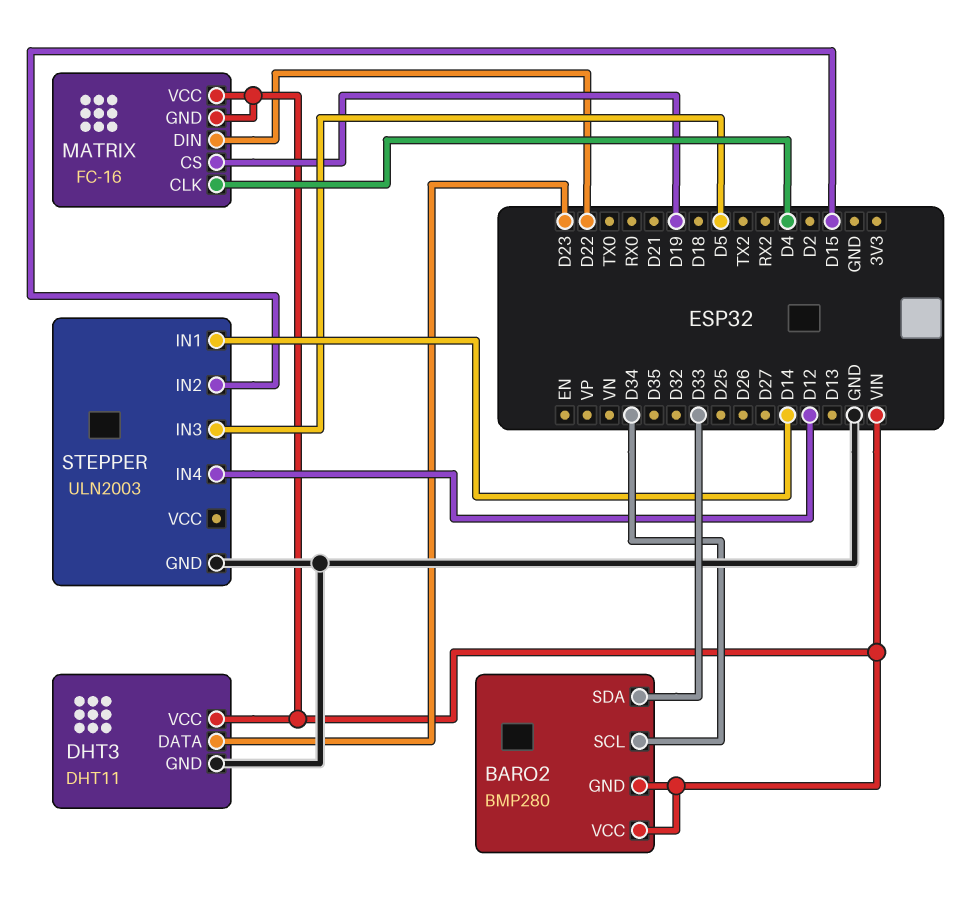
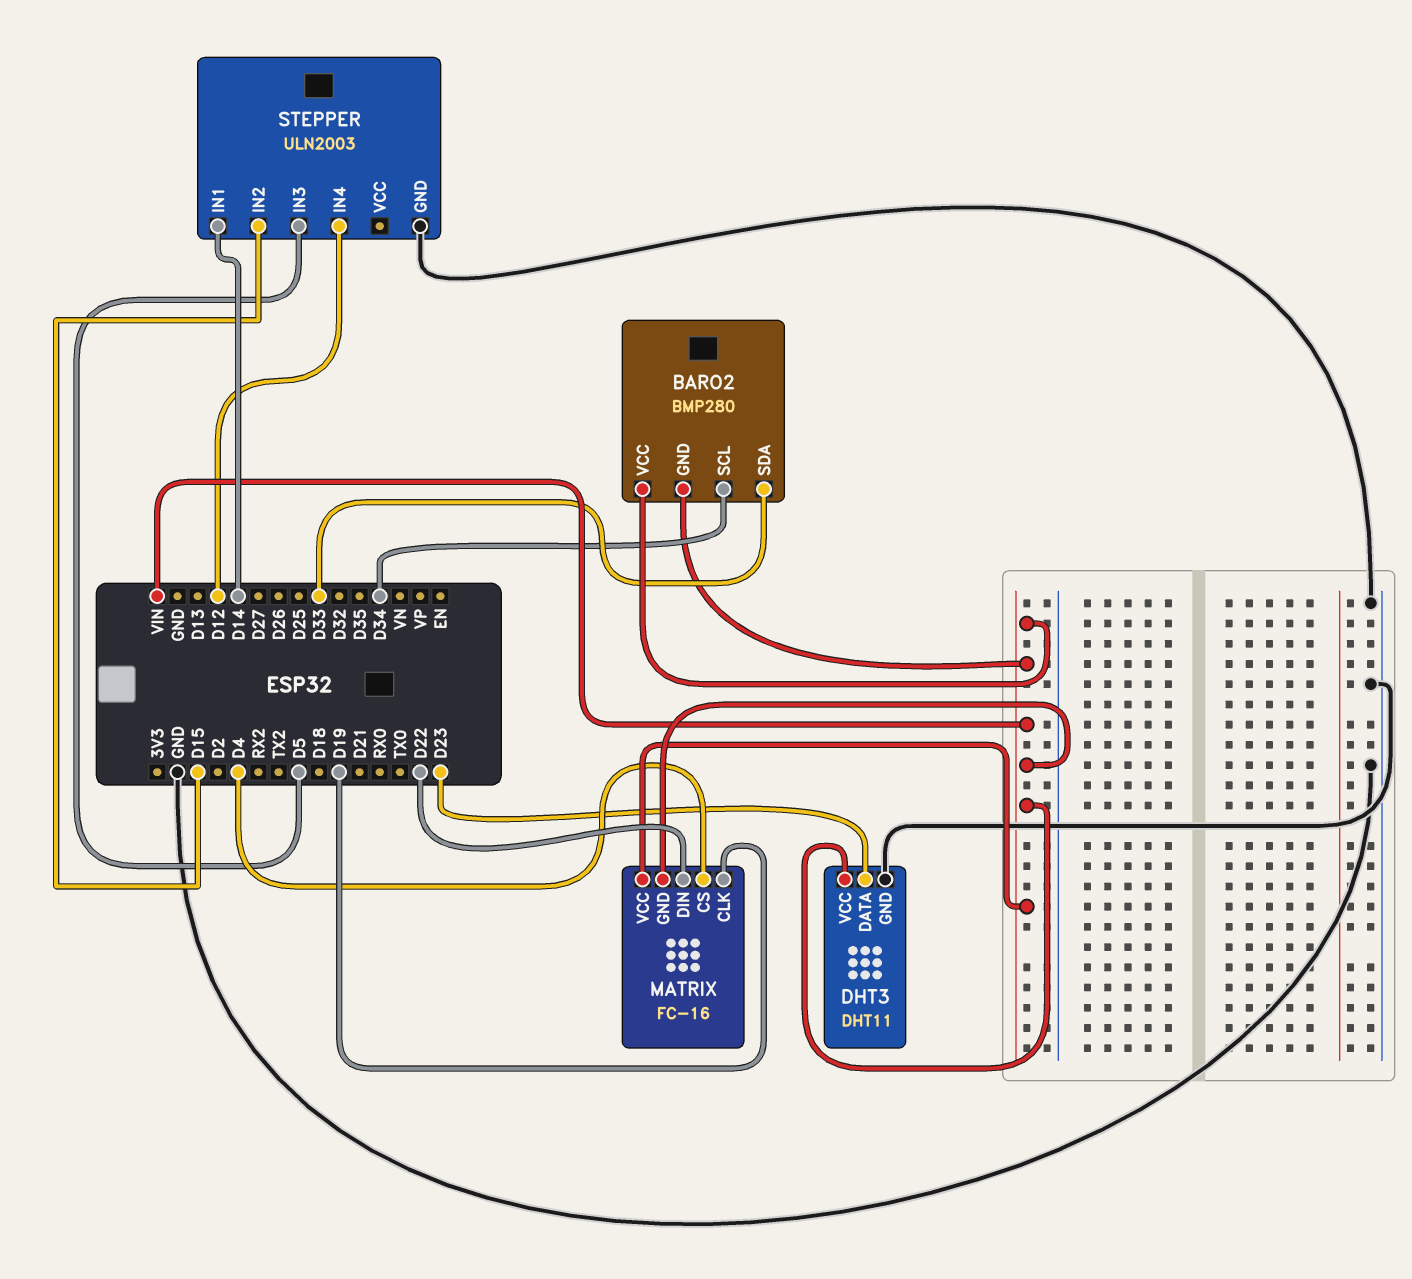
MATRIX pin CLK: D4 -> D19
MATRIX pin CS: D19 -> D4

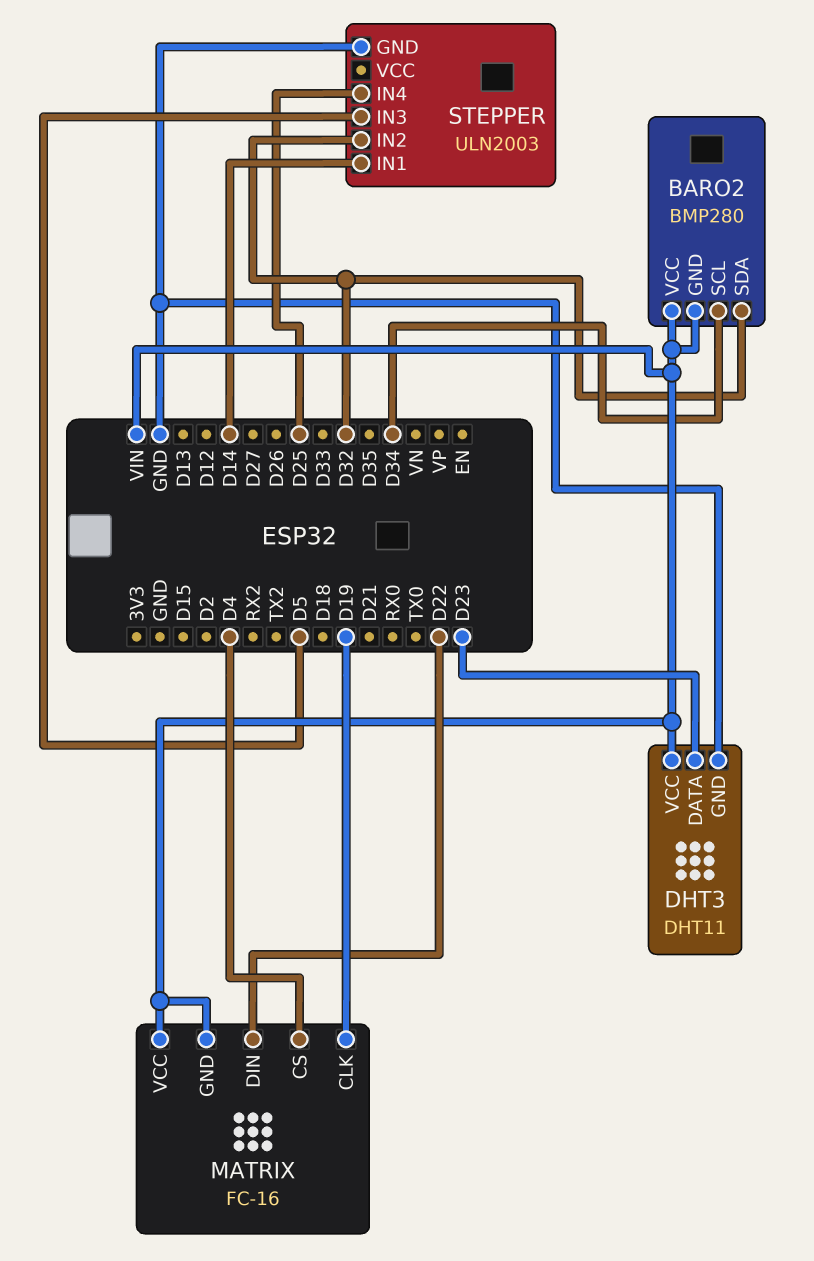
BARO2 pin SDA: D33 -> D32
STEPPER pin IN2: D15 -> D32
STEPPER pin IN4: D12 -> D25

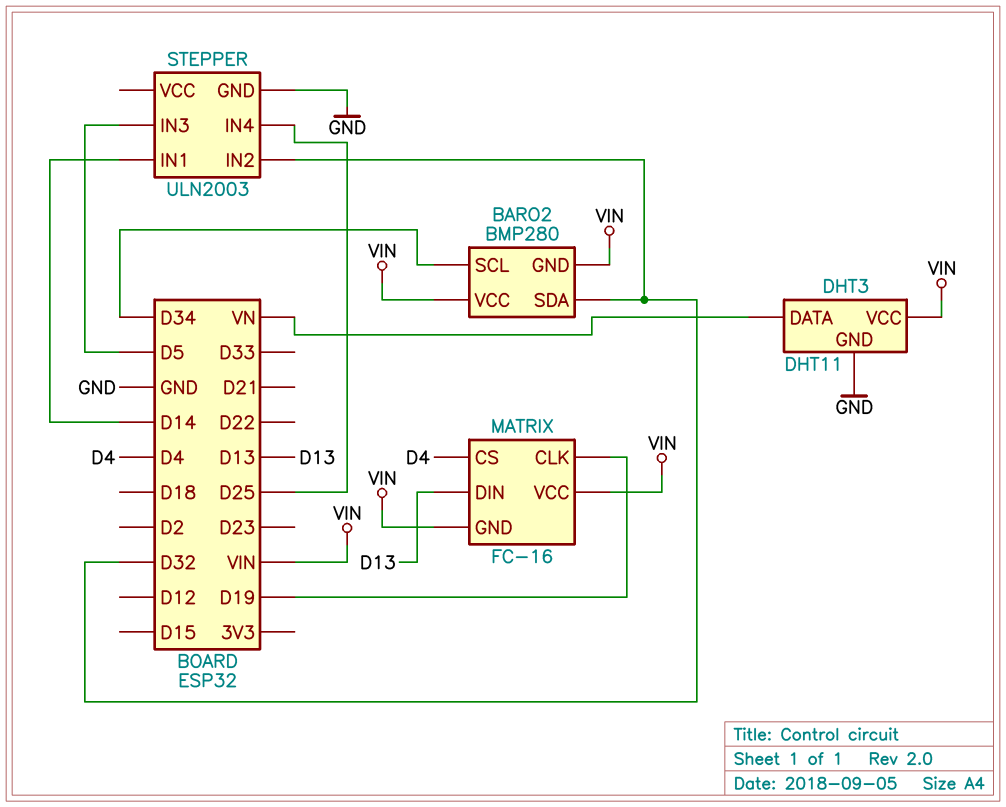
DHT3 pin DATA: D23 -> VN
MATRIX pin DIN: D22 -> D13

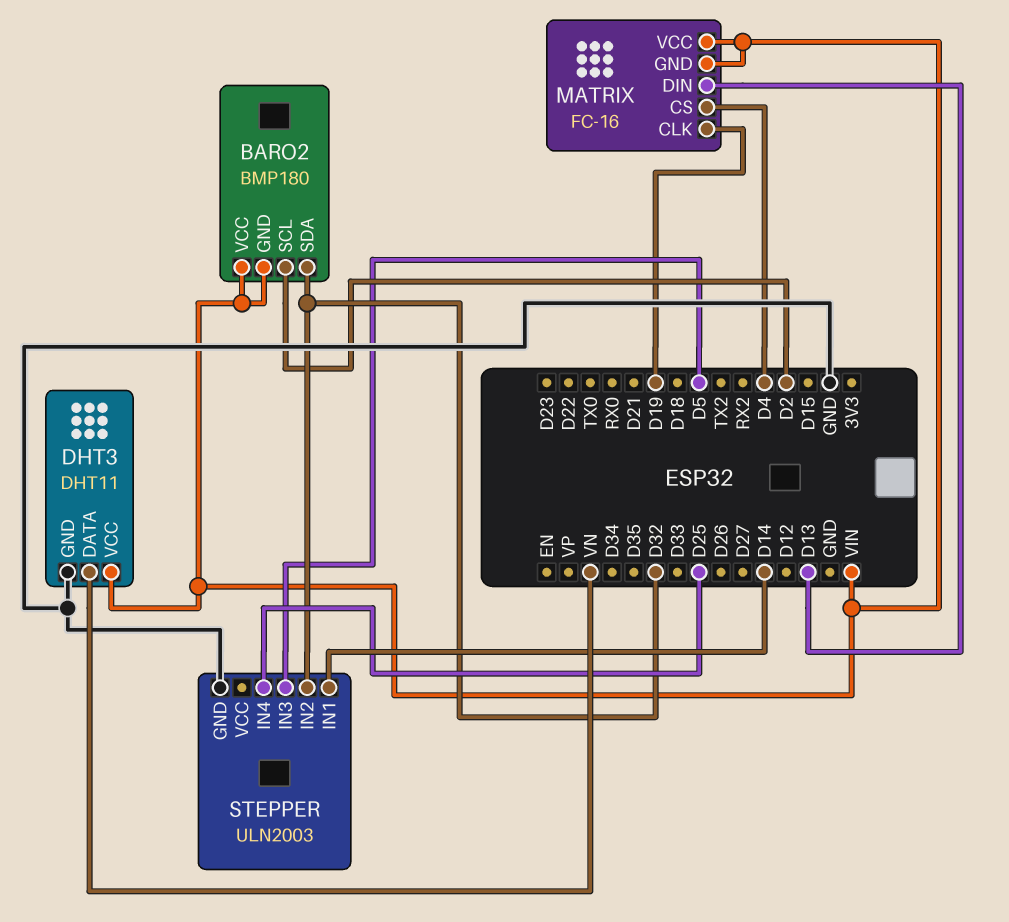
BARO2: BMP280 -> BMP180
BARO2 pin SCL: D34 -> D2

